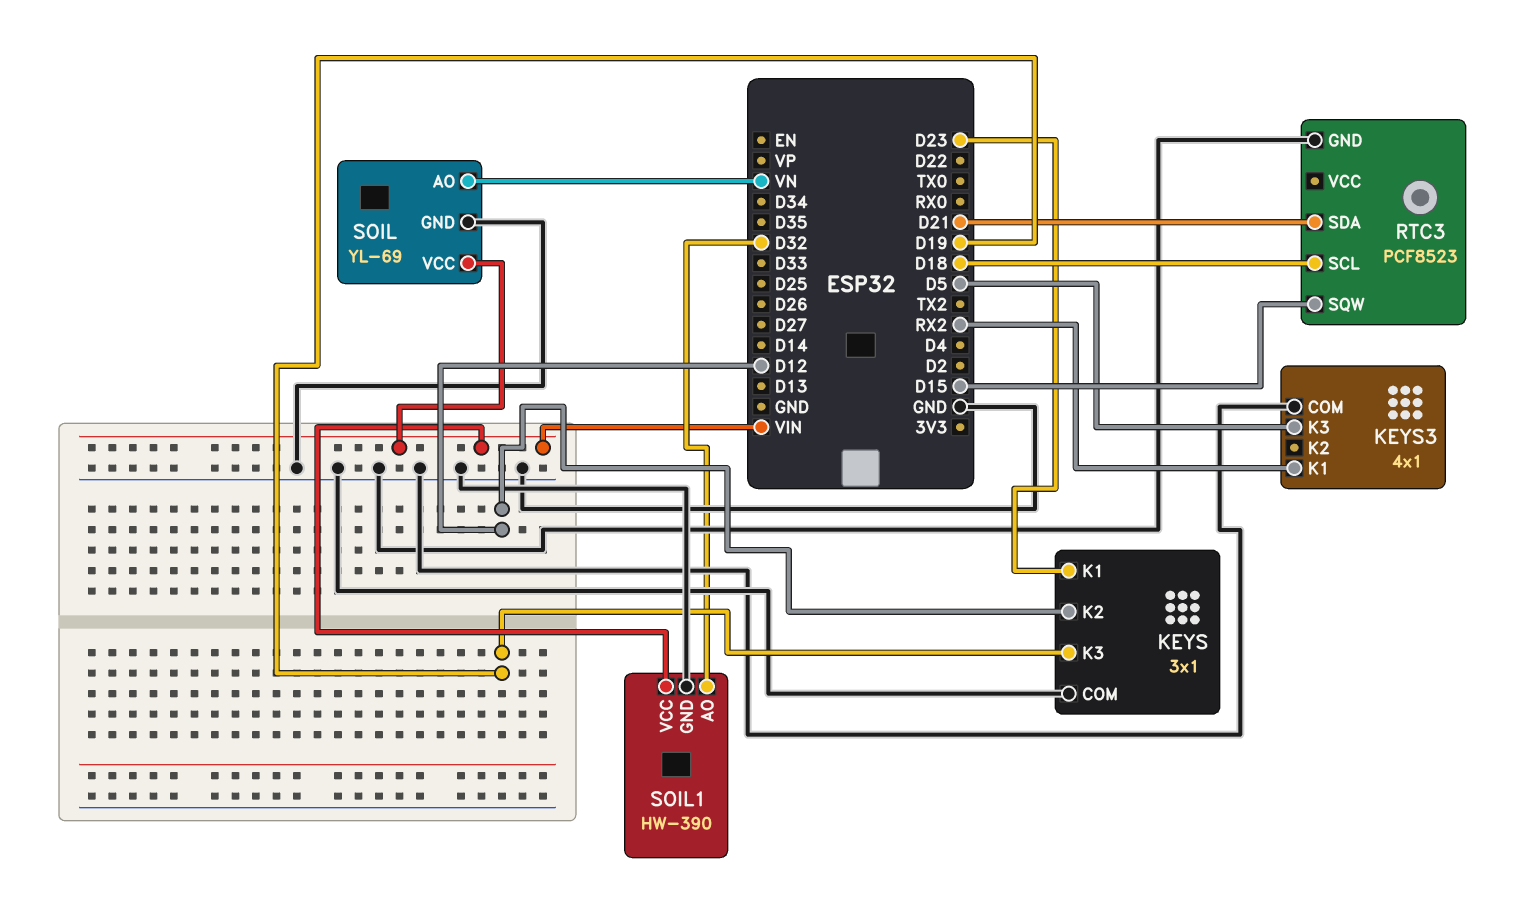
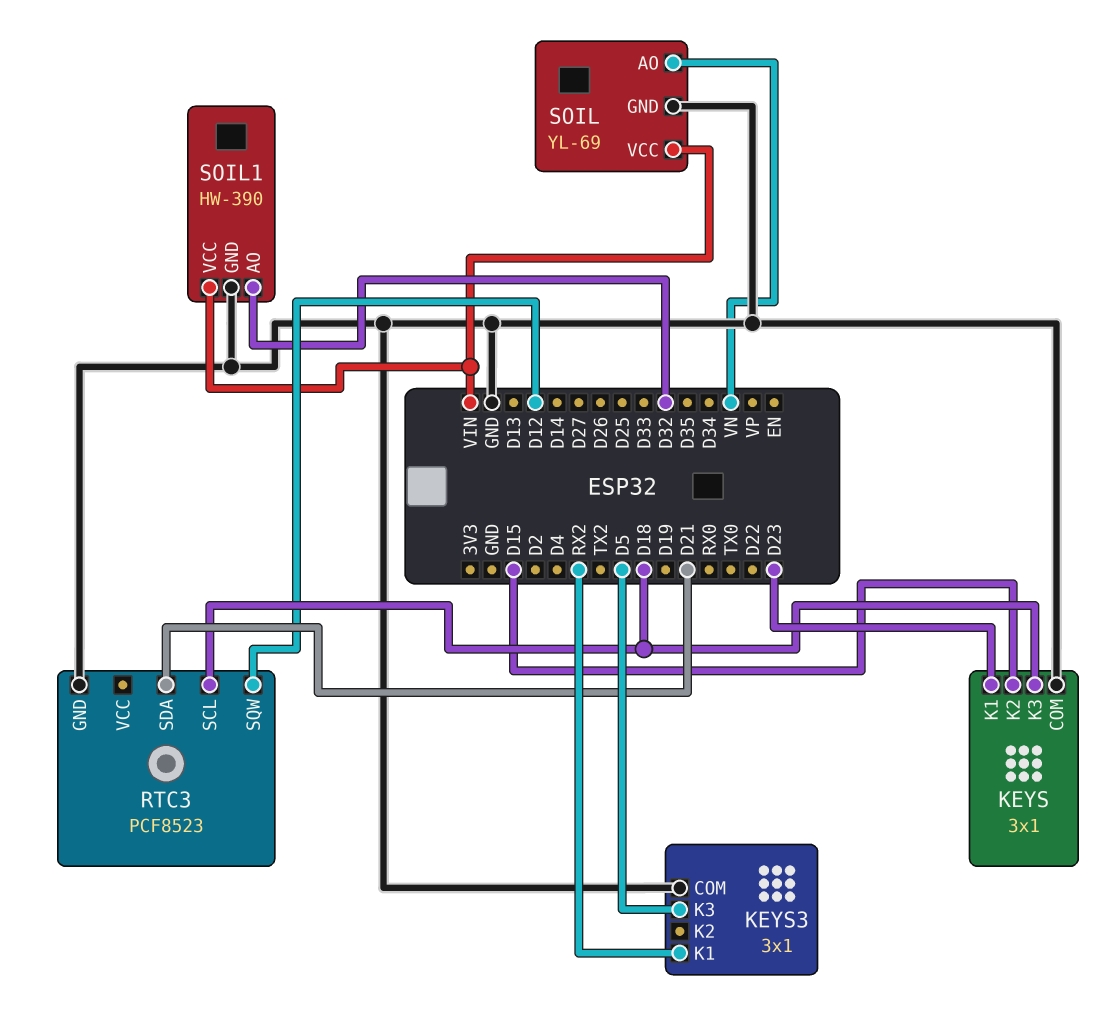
KEYS pin K2: D12 -> D15
KEYS pin K3: D19 -> D18
KEYS3: 4x1 -> 3x1
RTC3 pin SQW: D15 -> D12

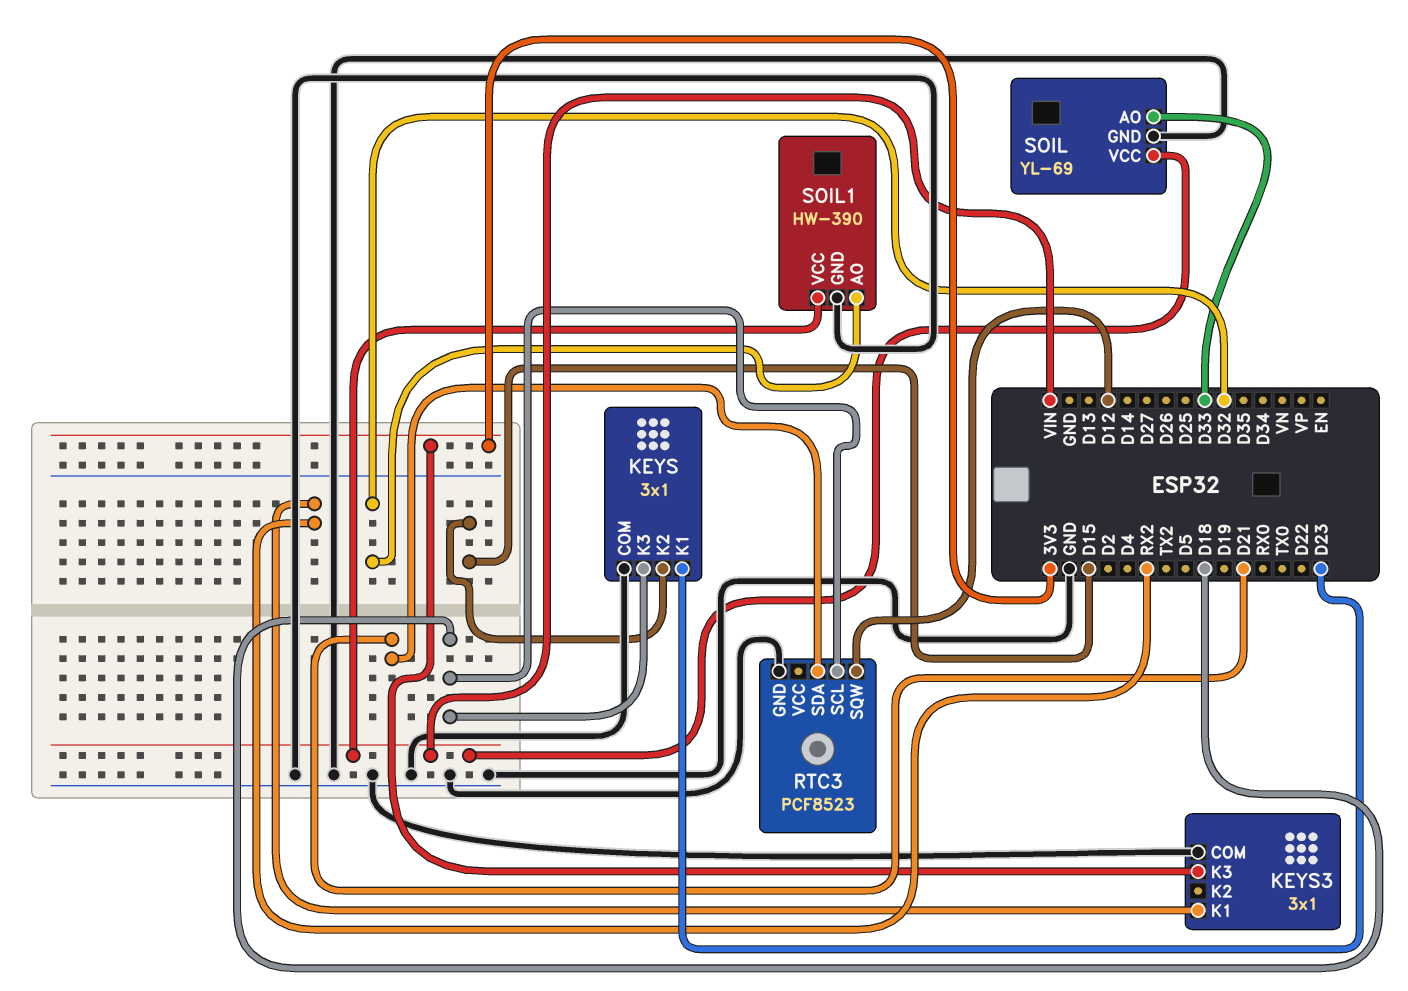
KEYS3 pin K3: D5 -> 3V3
SOIL pin AO: VN -> D33

